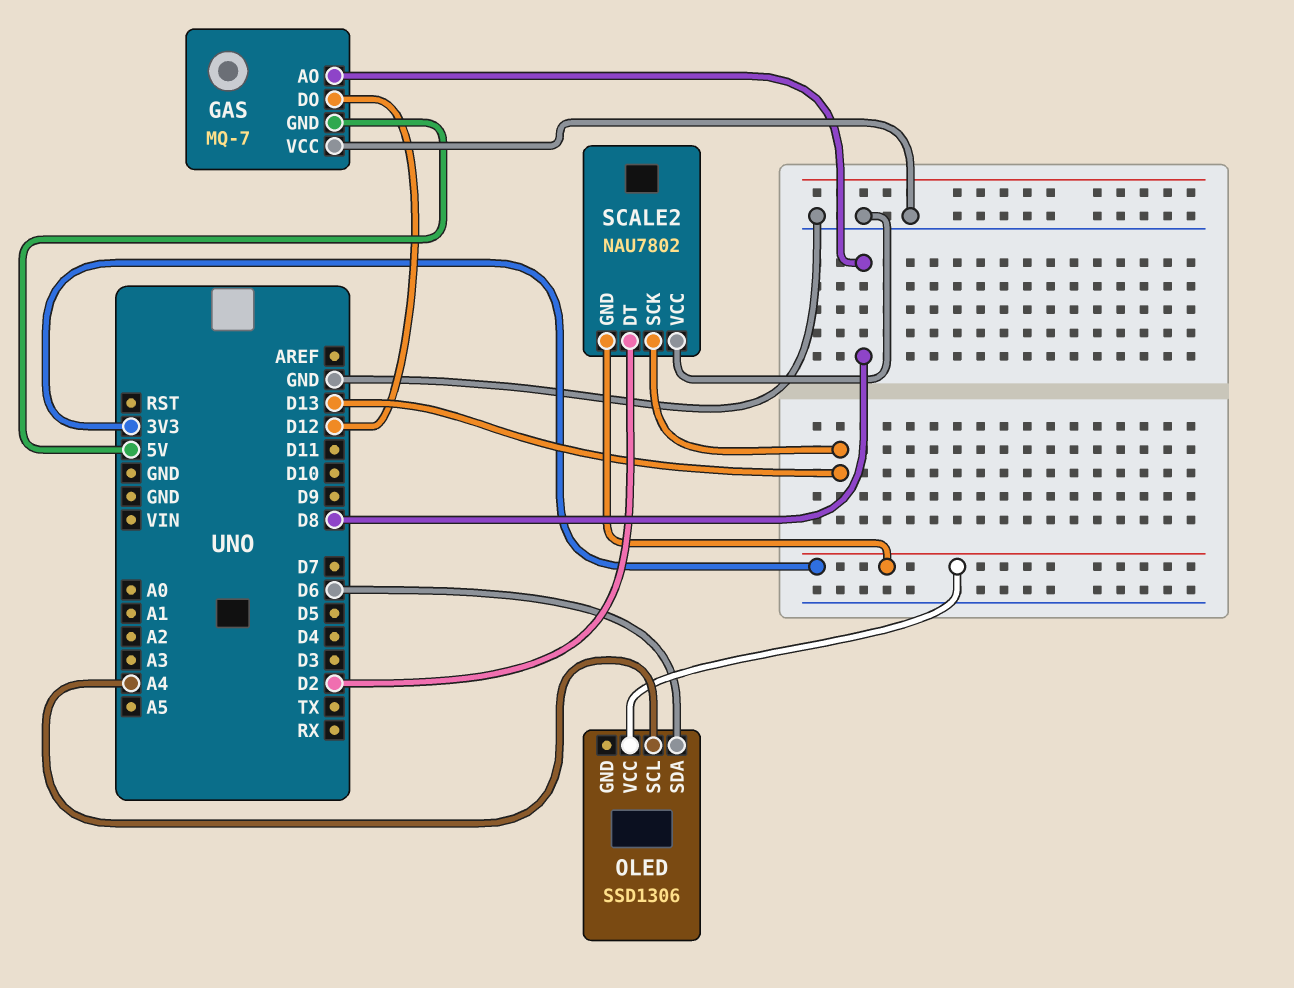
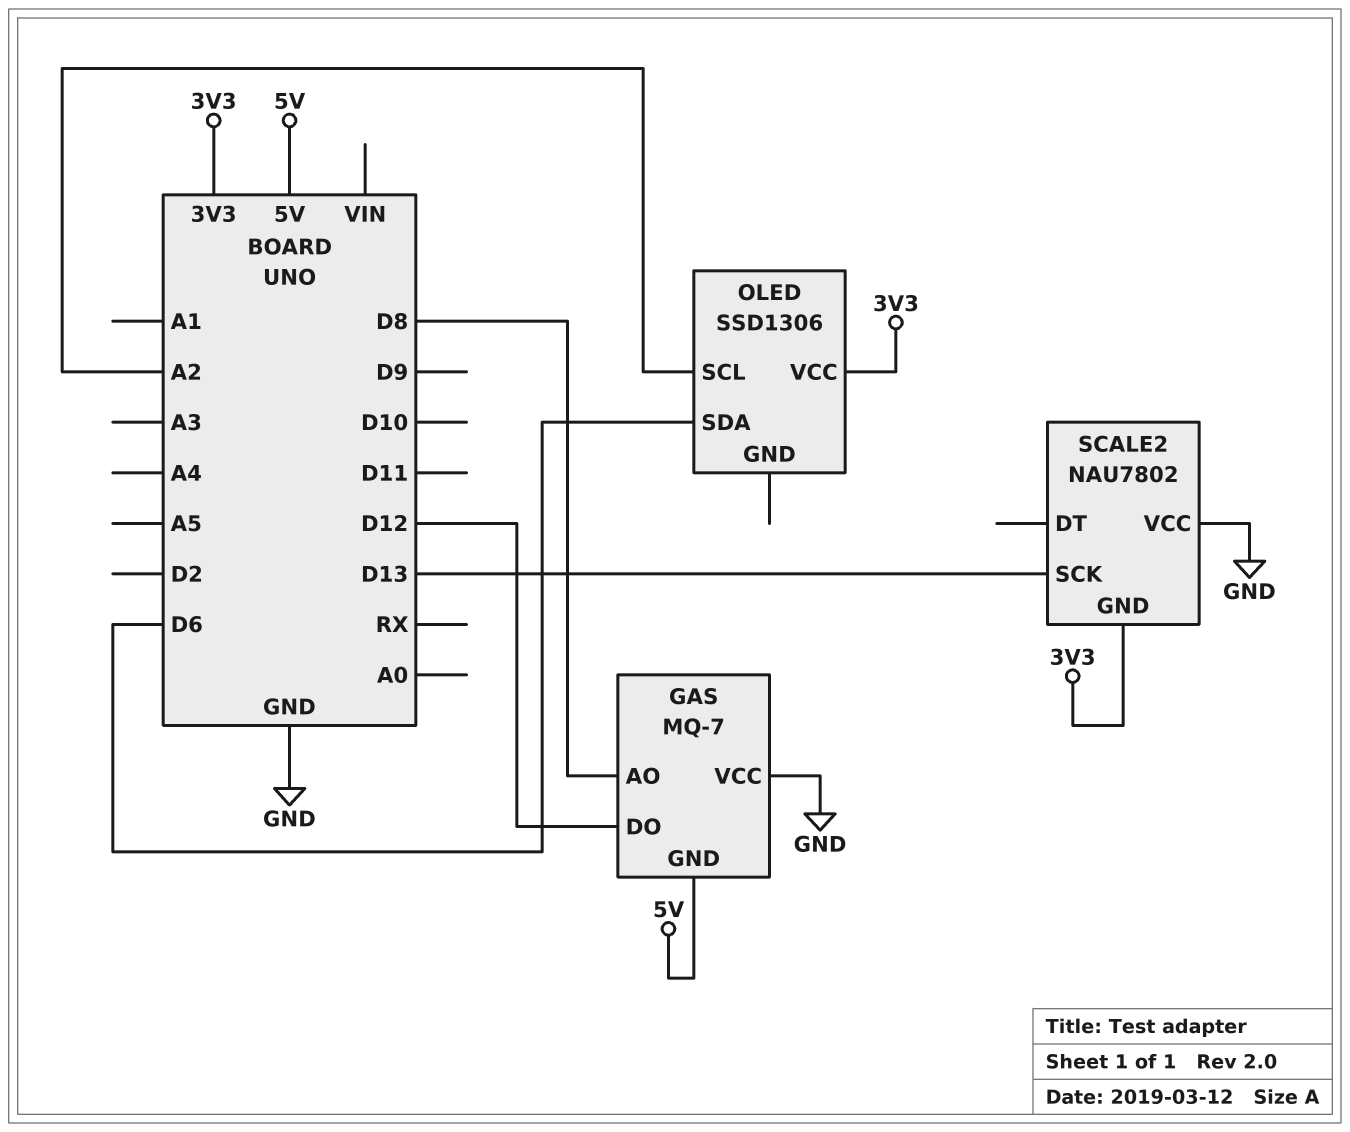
OLED pin SCL: A4 -> A2
SCALE2 pin DT: D2 -> none

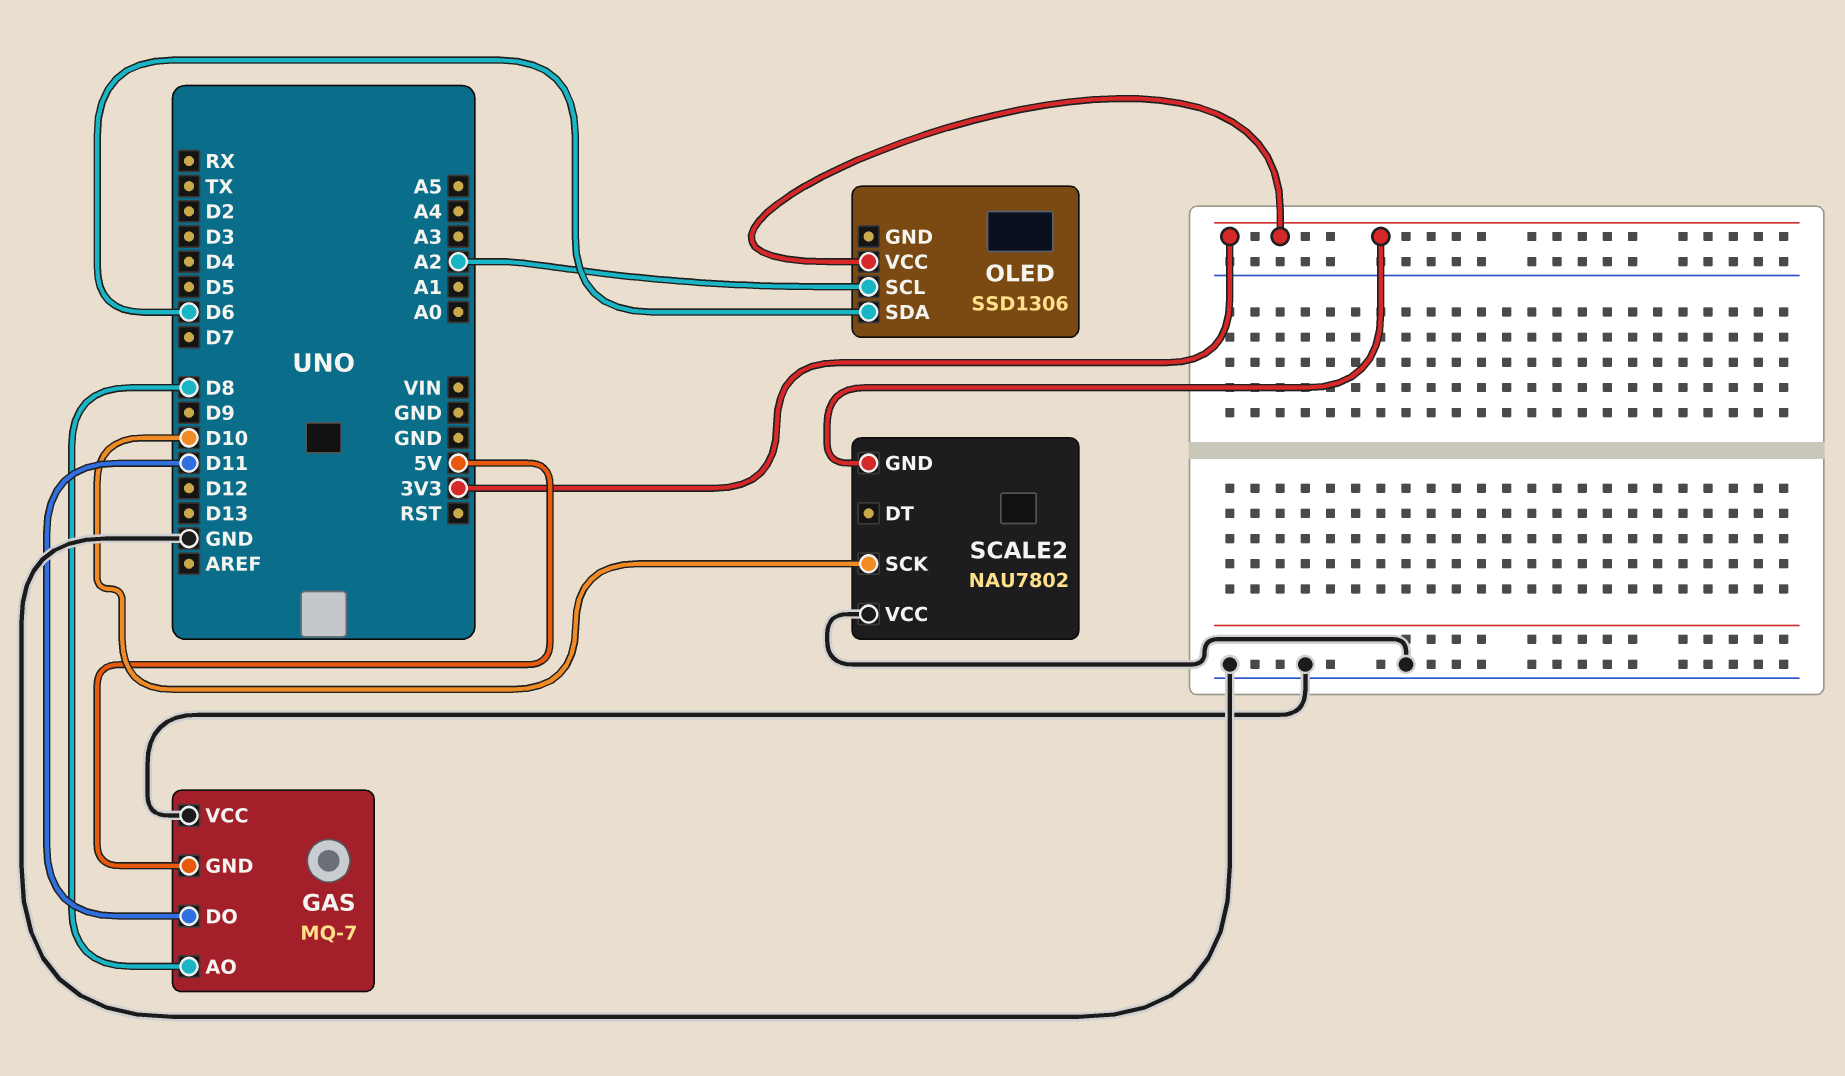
GAS pin DO: D12 -> D11
SCALE2 pin SCK: D13 -> D10

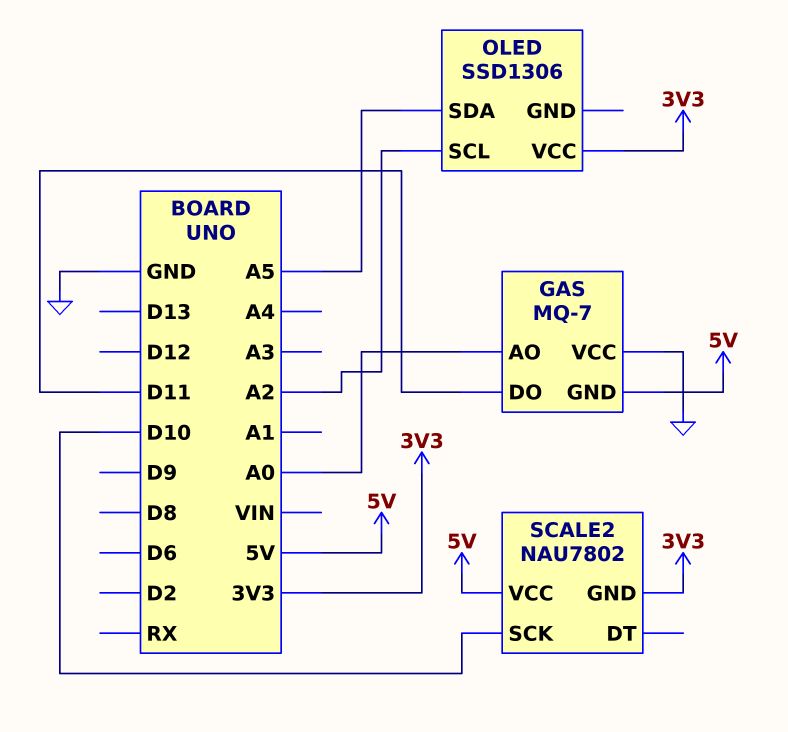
GAS pin AO: D8 -> A0
OLED pin SDA: D6 -> A5
SCALE2 pin VCC: GND -> 5V

